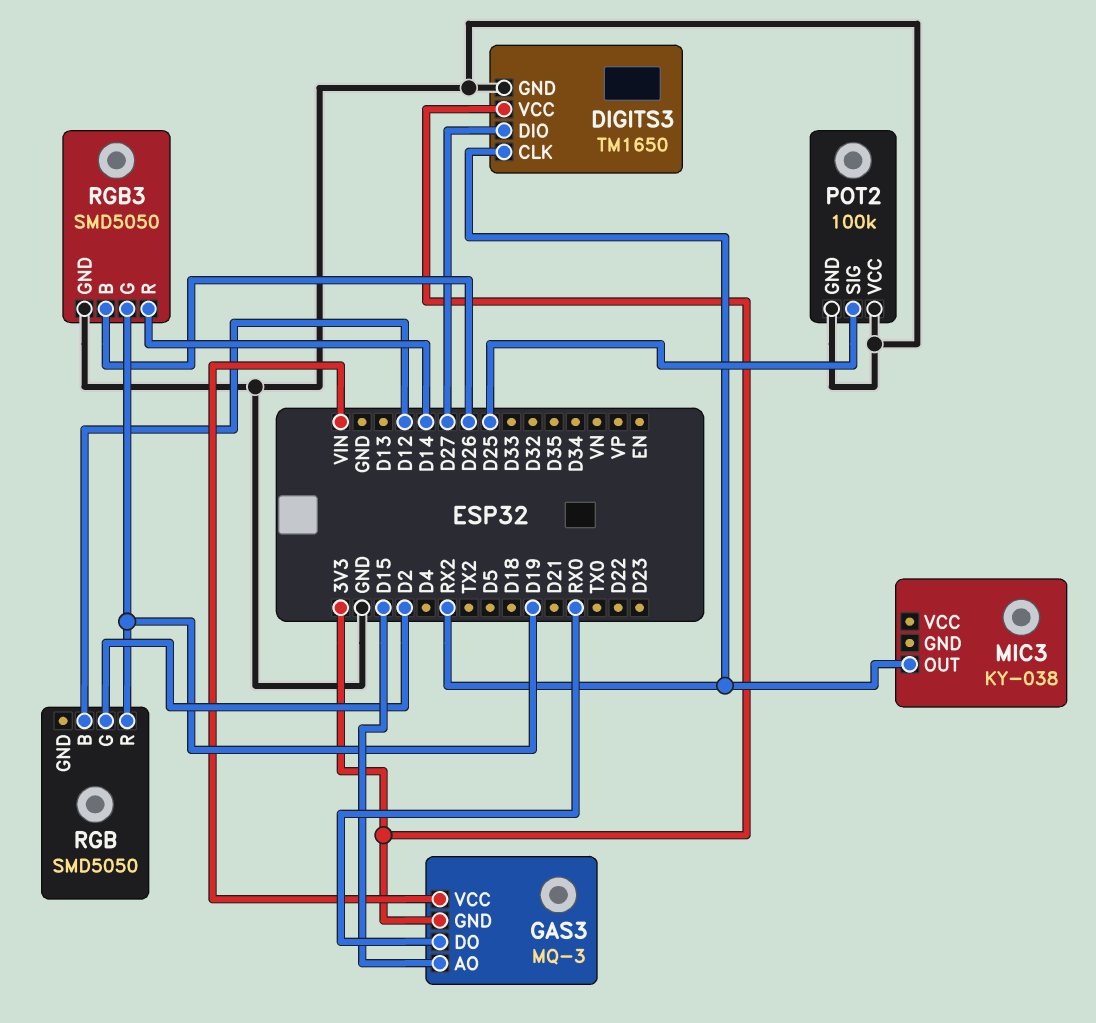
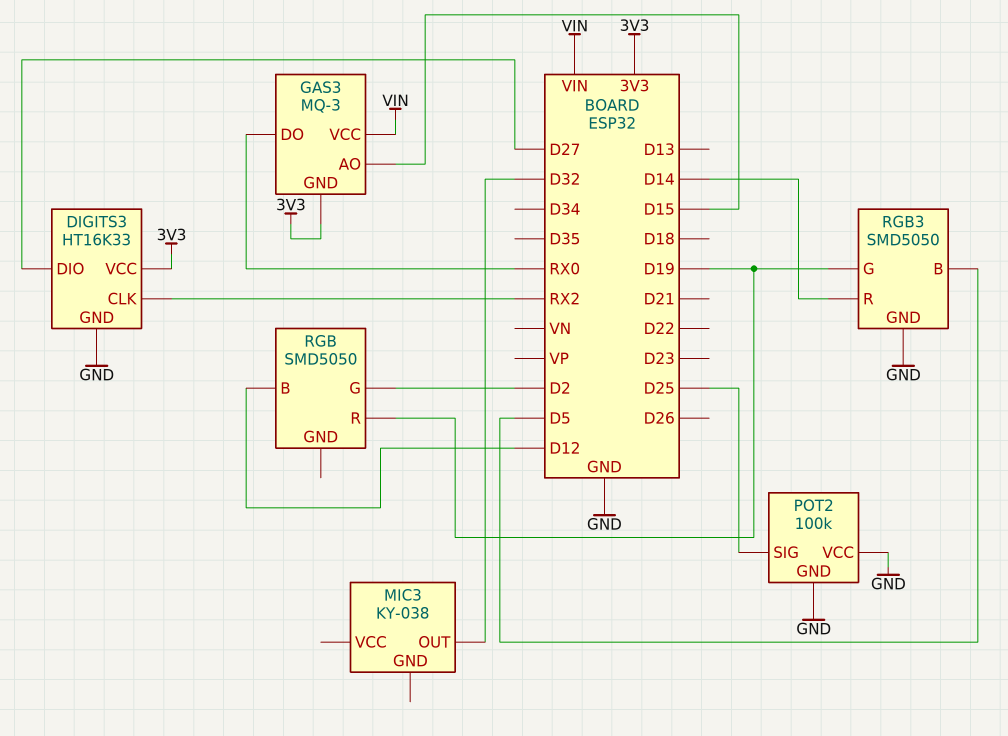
DIGITS3: TM1650 -> HT16K33
MIC3 pin OUT: RX2 -> D32
RGB3 pin B: D26 -> D5

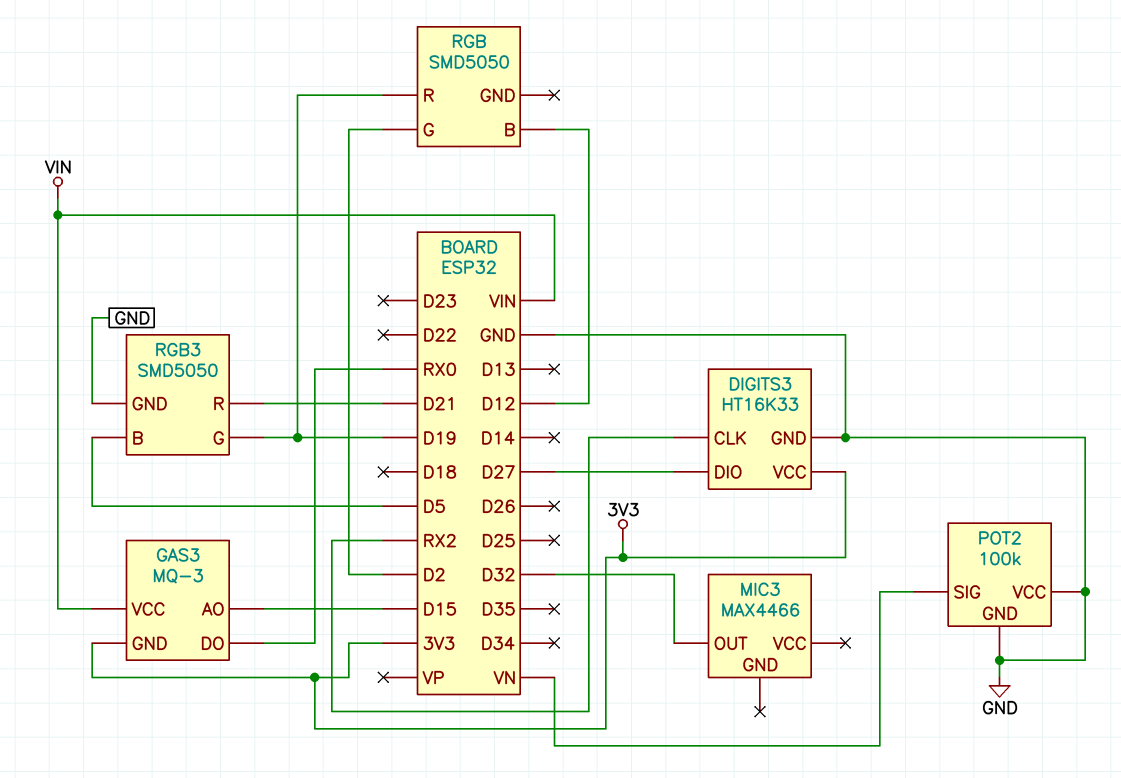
MIC3: KY-038 -> MAX4466
POT2 pin SIG: D25 -> VN
RGB3 pin R: D14 -> D21

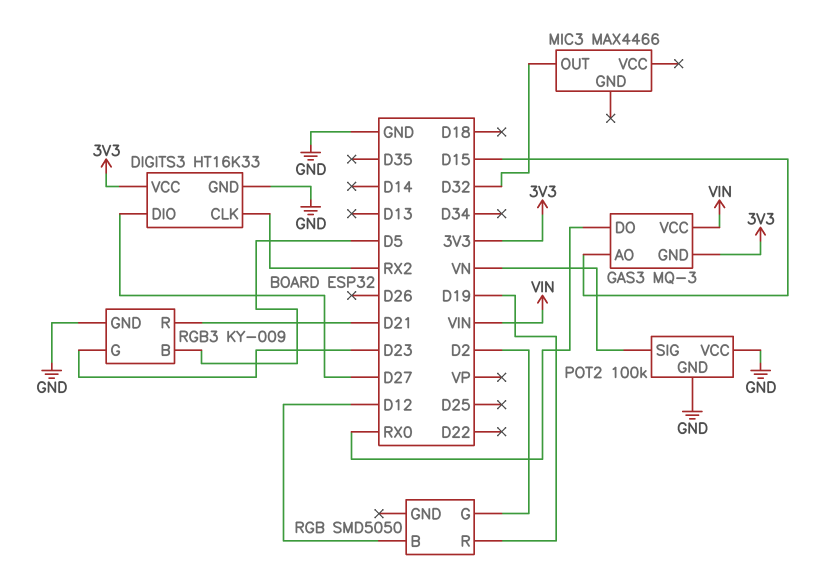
RGB3: SMD5050 -> KY-009
RGB3 pin G: D19 -> D23

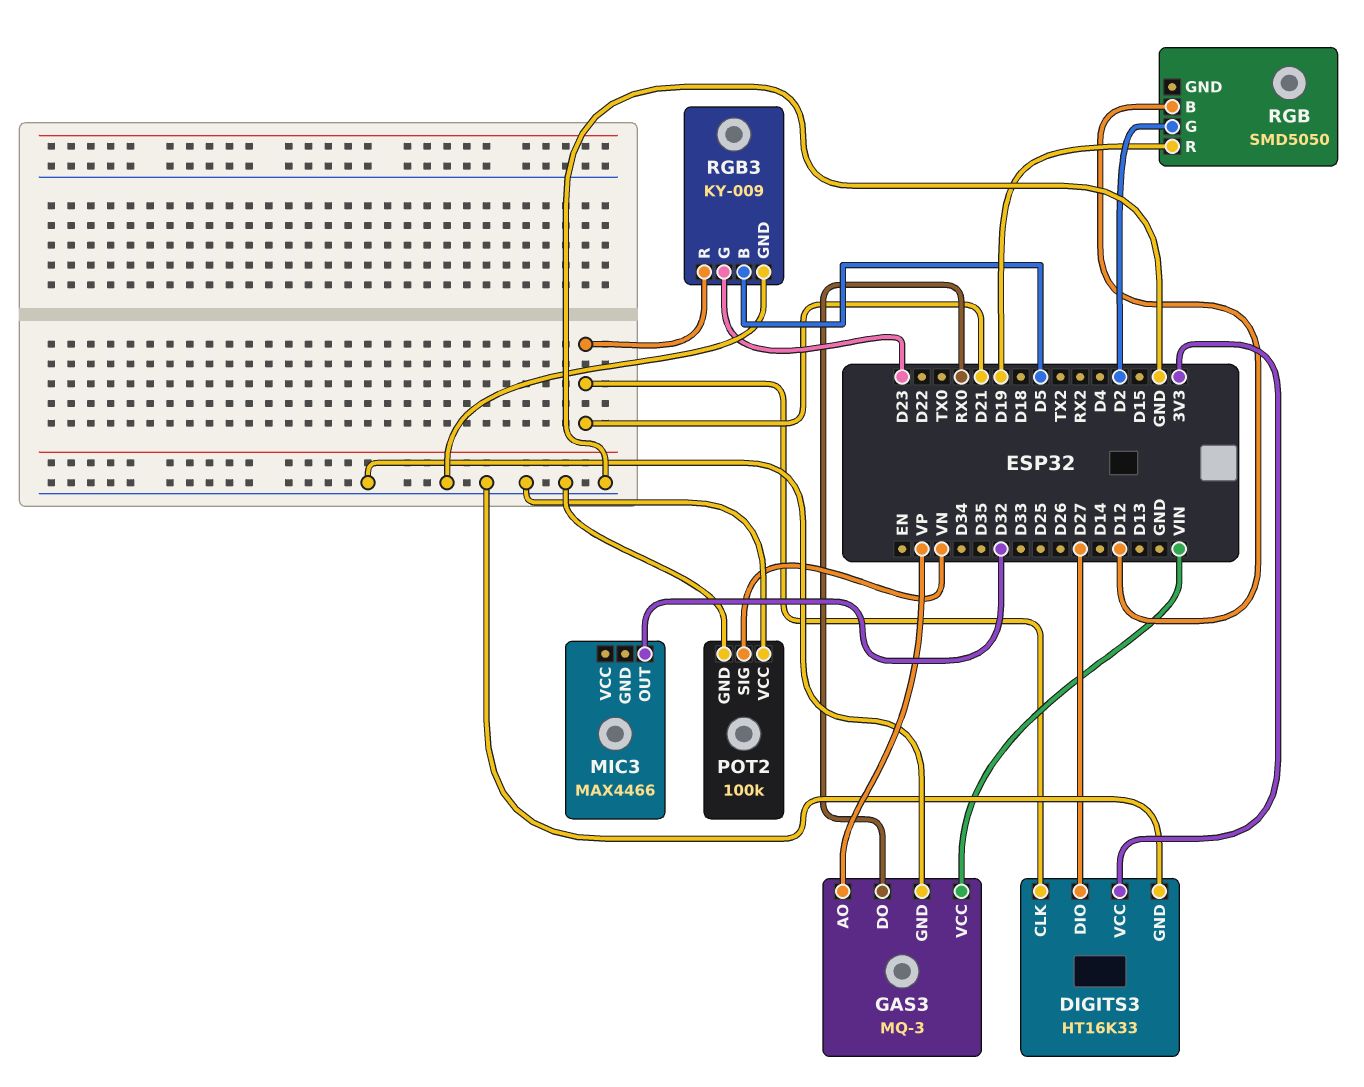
DIGITS3 pin CLK: RX2 -> D21
GAS3 pin AO: D15 -> VP
GAS3 pin GND: 3V3 -> GND

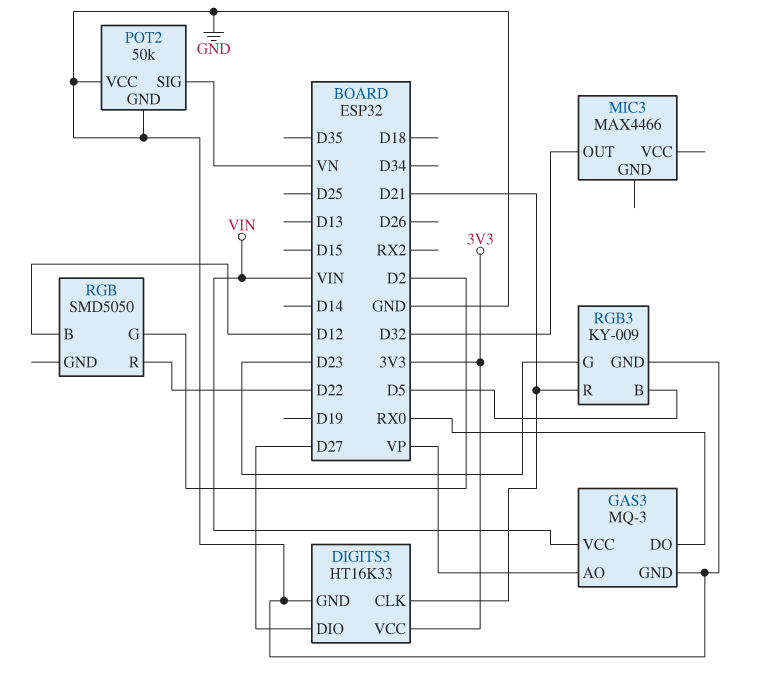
POT2: 100k -> 50k
RGB pin R: D19 -> D22

